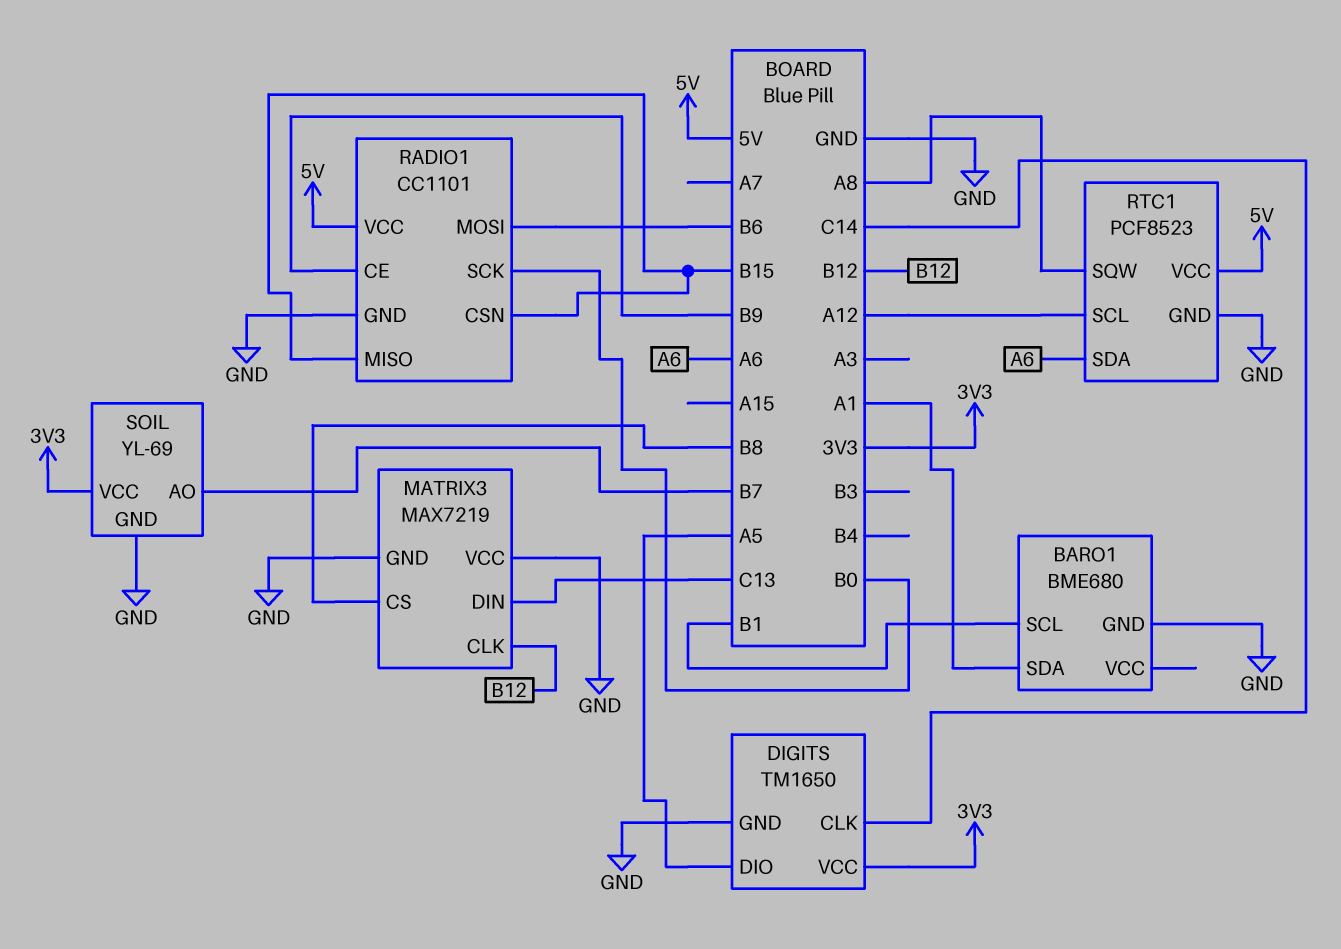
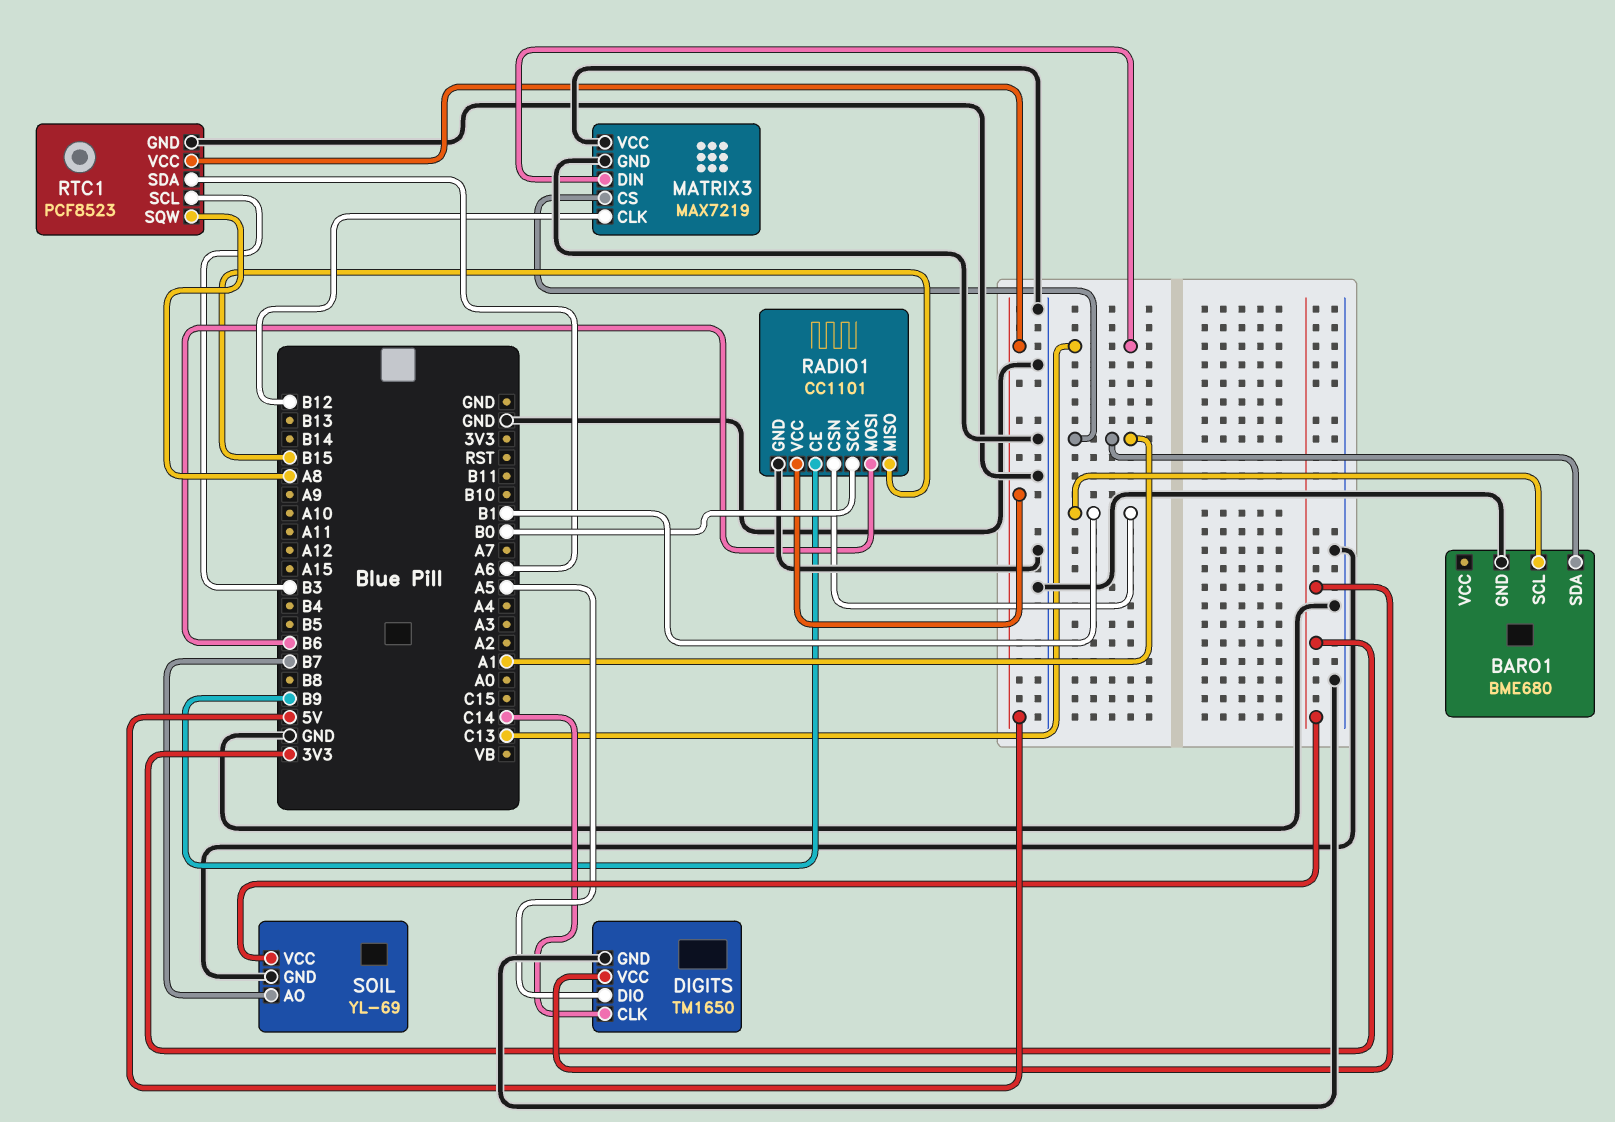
MATRIX3 pin CS: B8 -> A1
RADIO1 pin CSN: B15 -> B1
RTC1 pin SCL: A12 -> B3

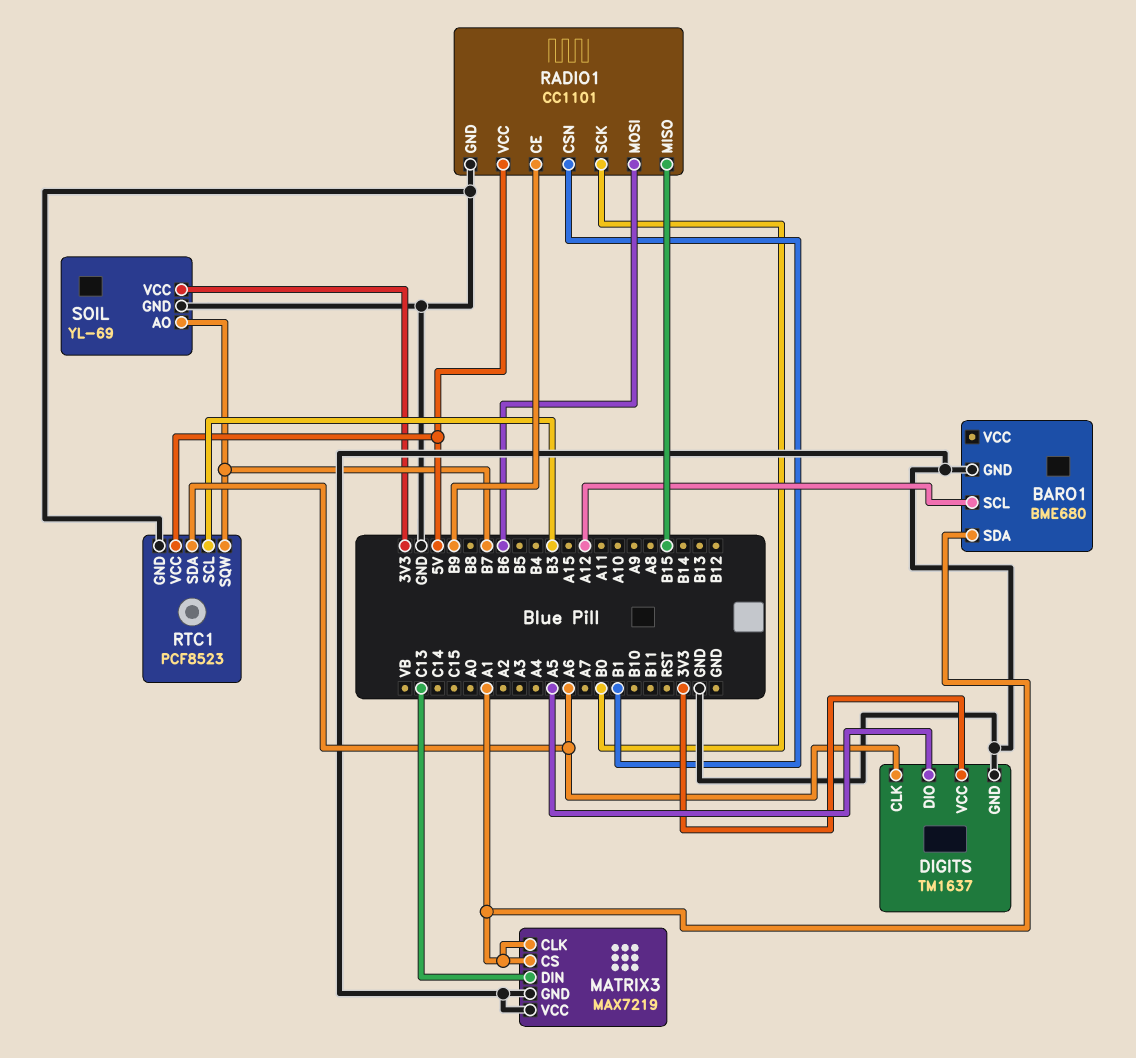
BARO1 pin SCL: B1 -> A12
DIGITS: TM1650 -> TM1637
DIGITS pin CLK: C14 -> A6
MATRIX3 pin CLK: B12 -> A1
RTC1 pin SQW: A8 -> B7

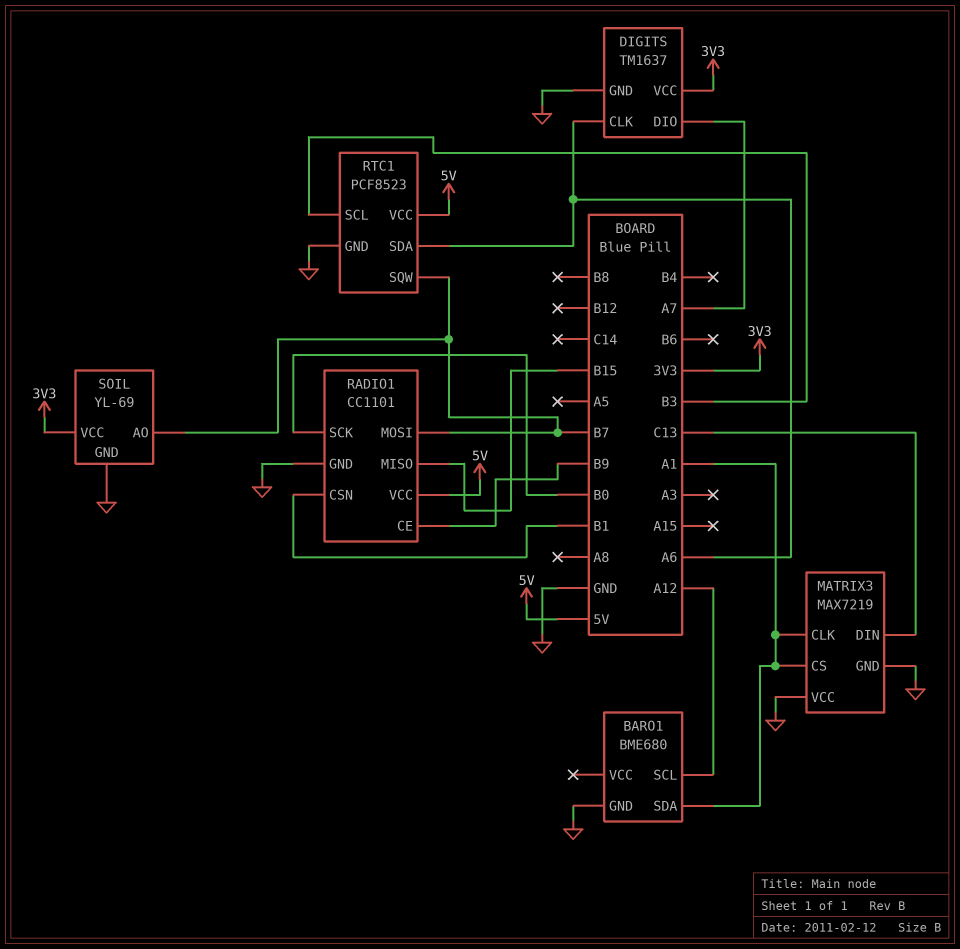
DIGITS pin DIO: A5 -> A7
RADIO1 pin MOSI: B6 -> B7

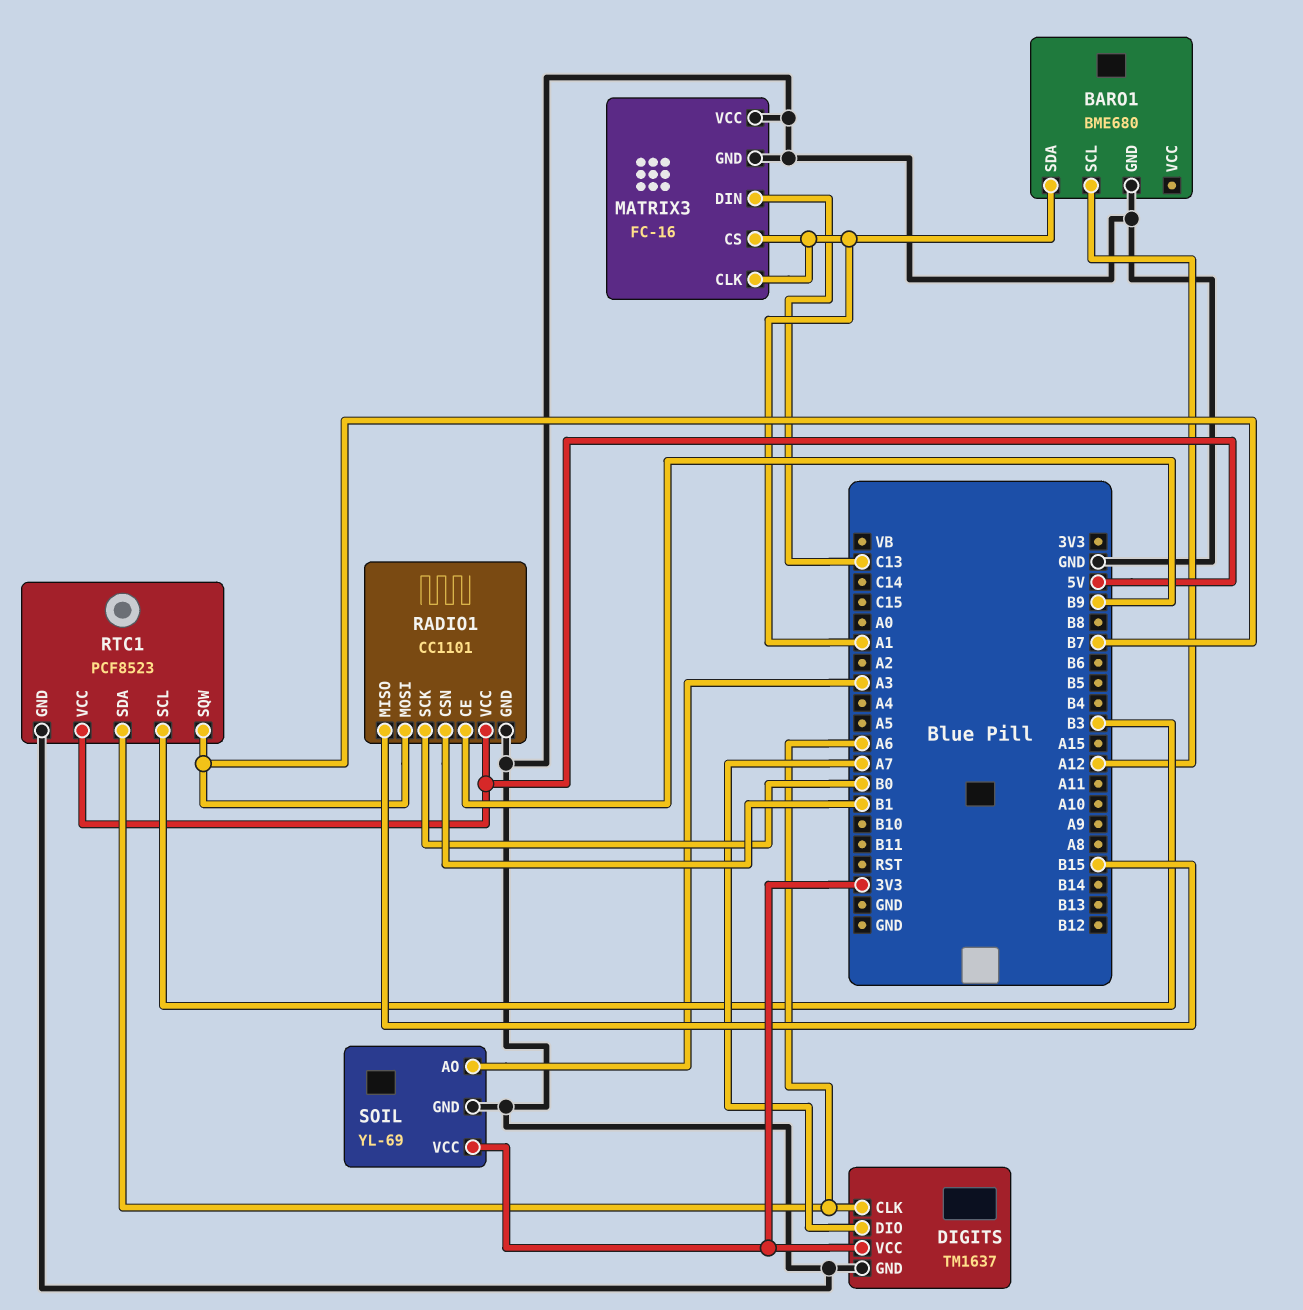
MATRIX3: MAX7219 -> FC-16
SOIL pin AO: B7 -> A3

